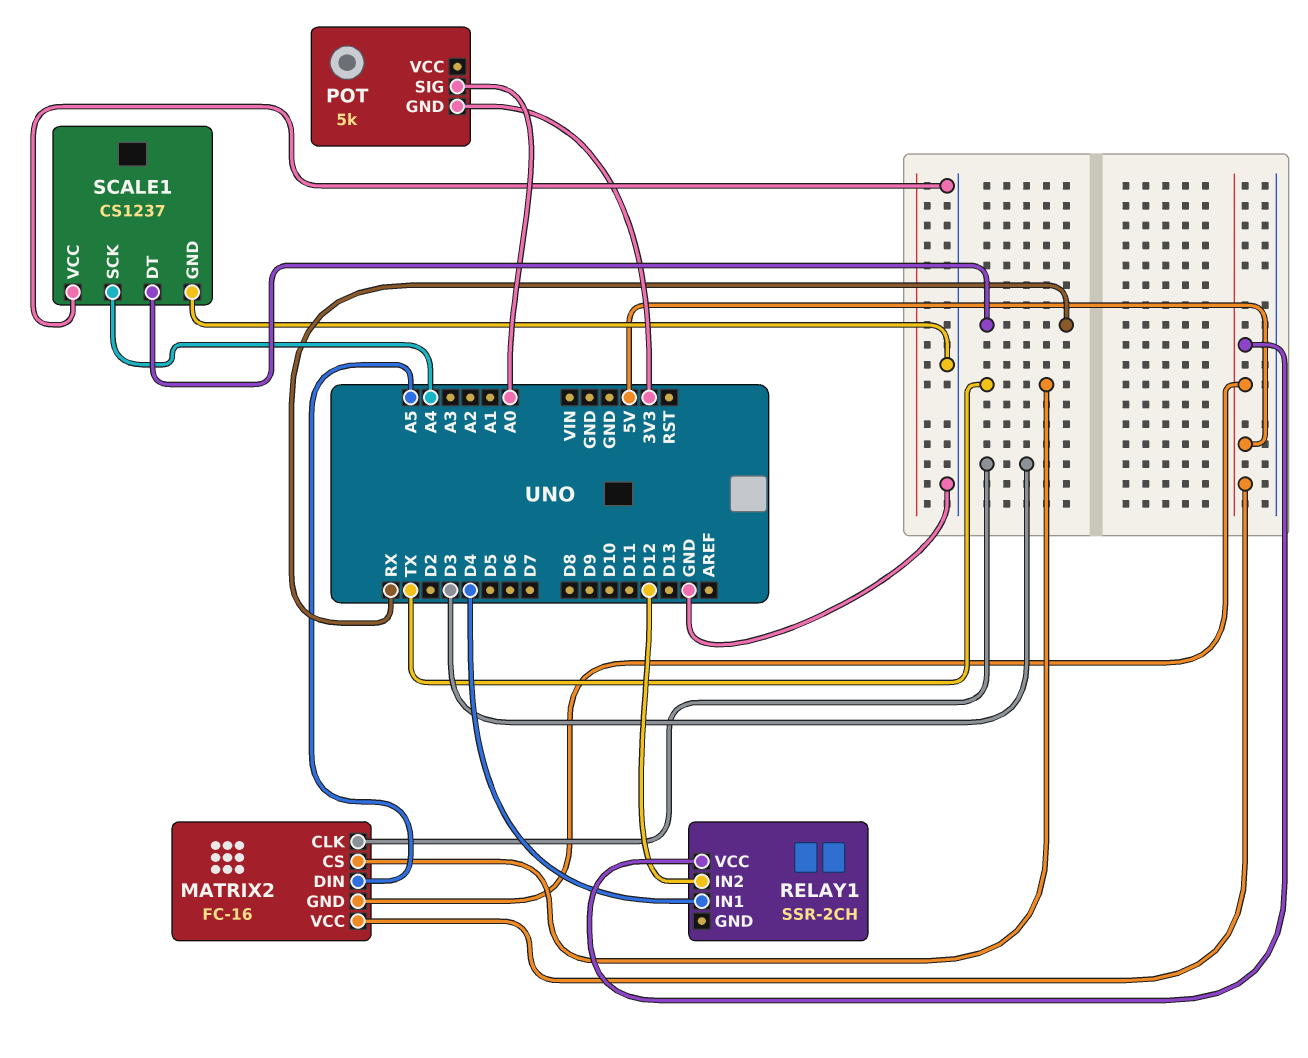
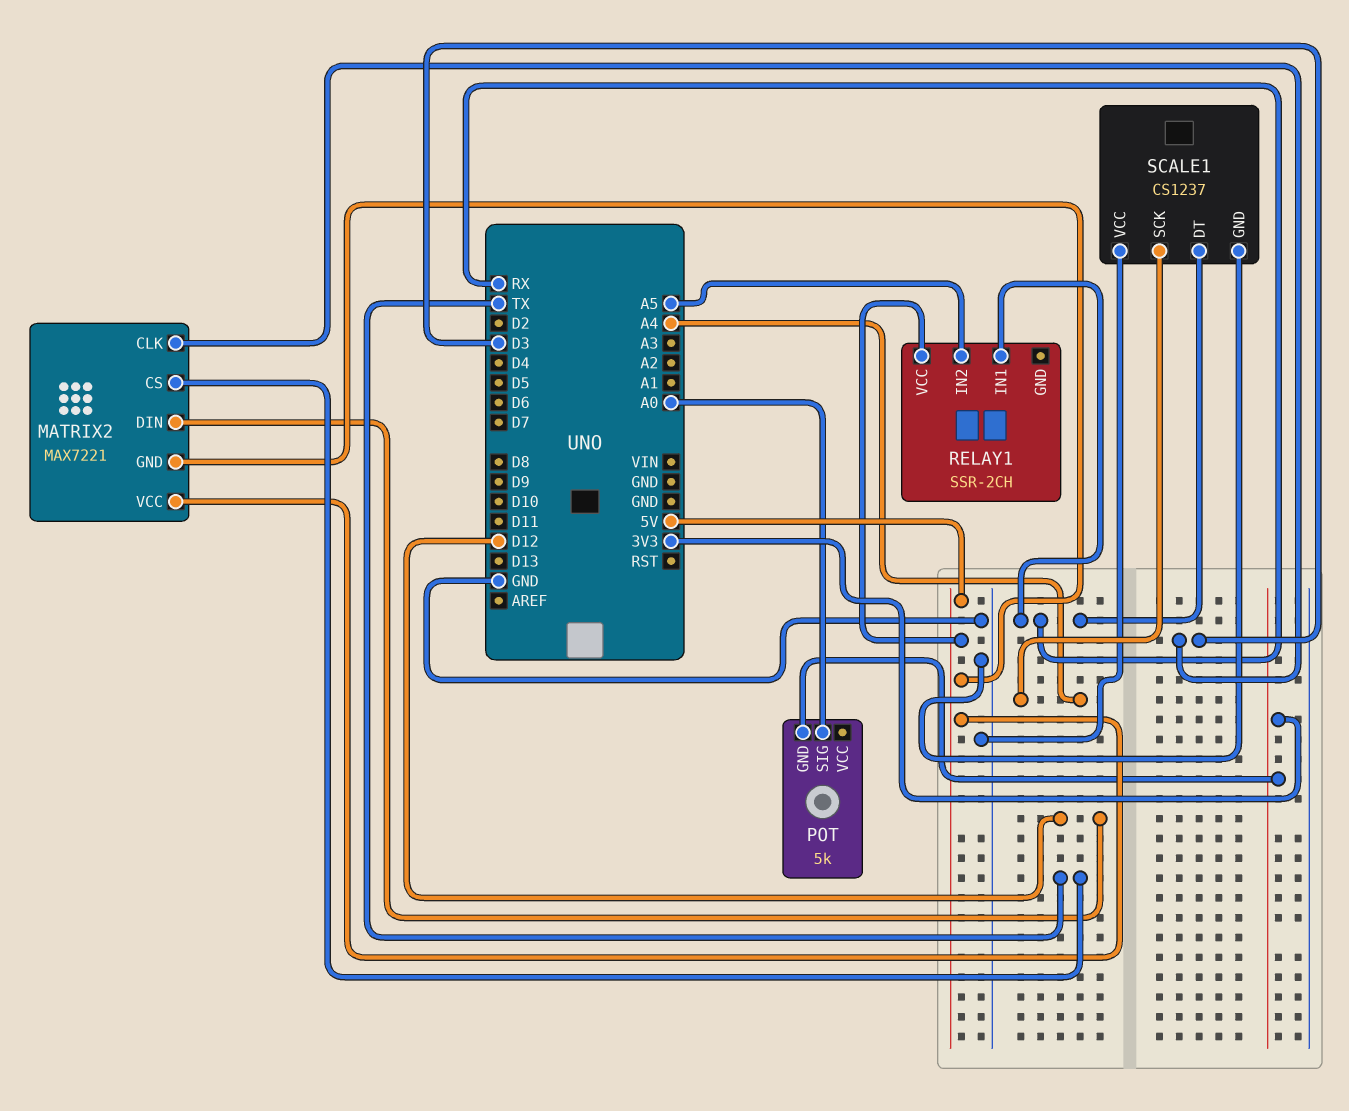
MATRIX2: FC-16 -> MAX7221
MATRIX2 pin DIN: A5 -> D12
RELAY1 pin IN1: D4 -> RX
RELAY1 pin IN2: D12 -> A5

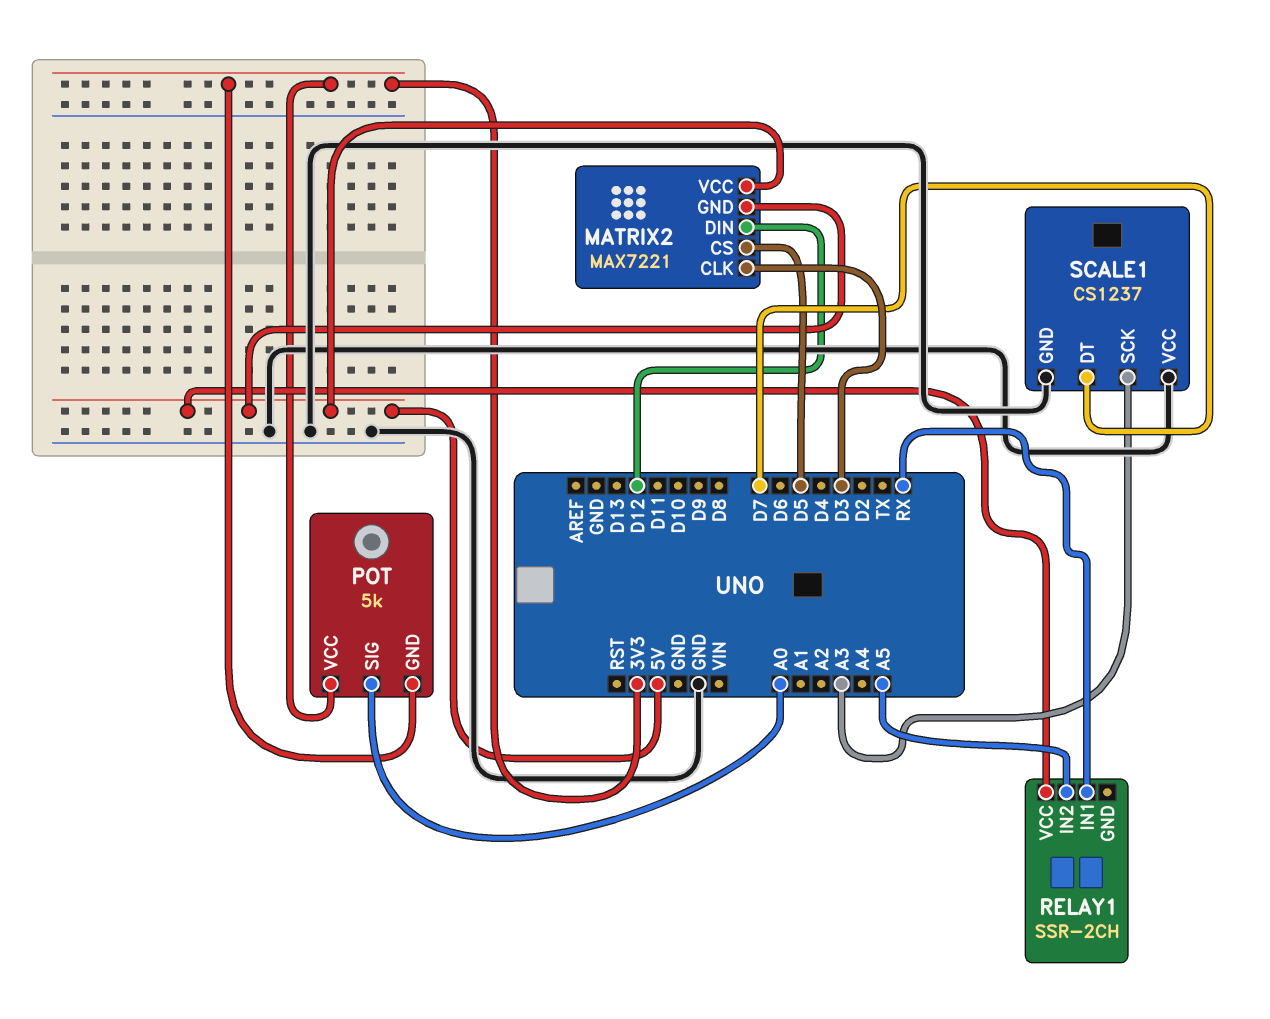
MATRIX2 pin CS: TX -> D5
POT pin VCC: none -> 3V3
SCALE1 pin DT: RX -> D7
SCALE1 pin SCK: A4 -> A3

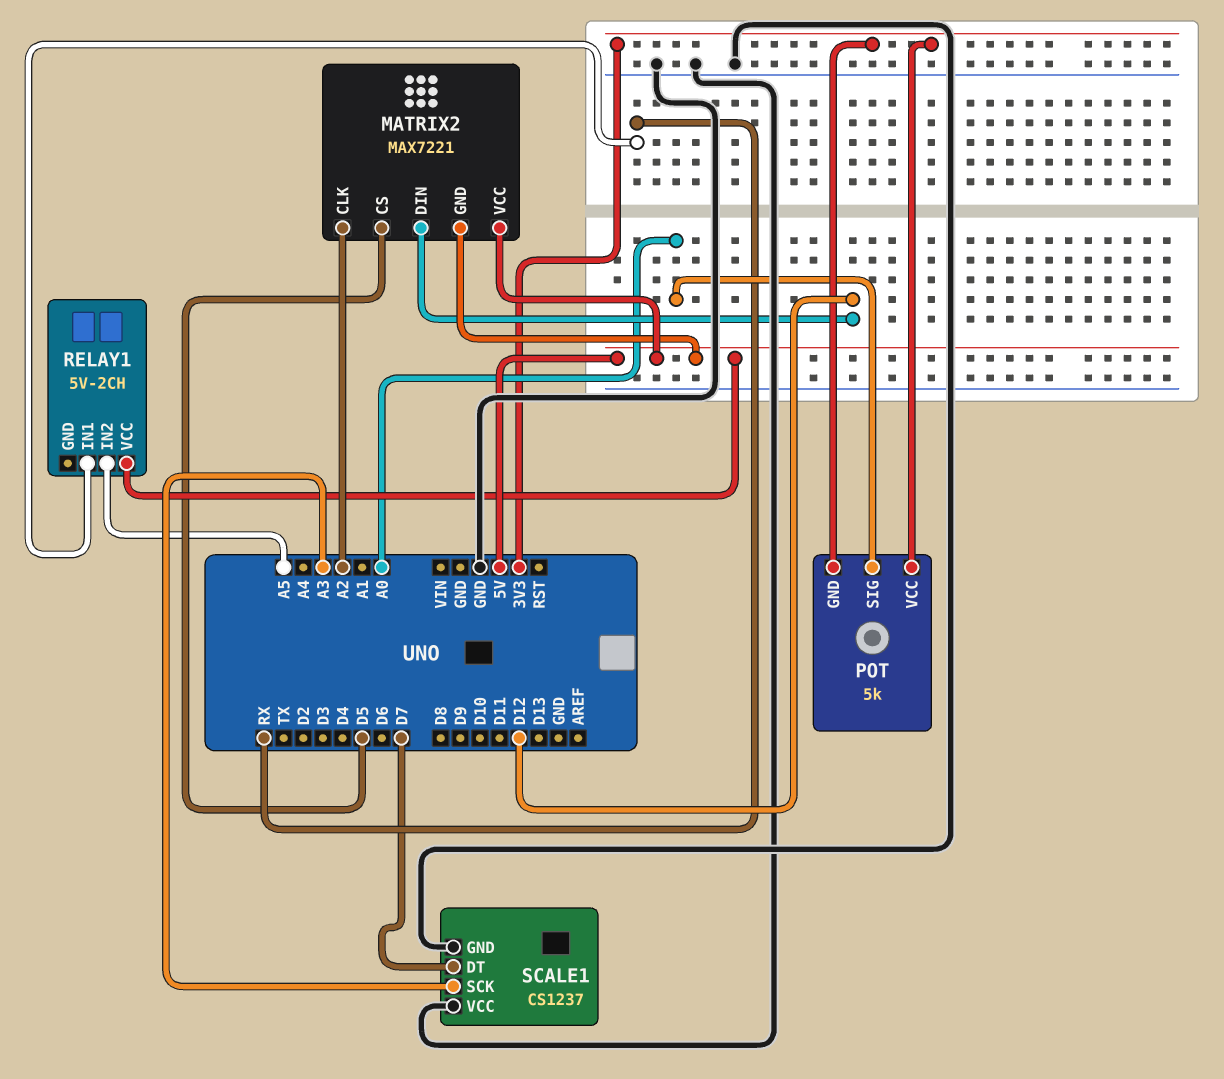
MATRIX2 pin CLK: D3 -> A2
RELAY1: SSR-2CH -> 5V-2CH

